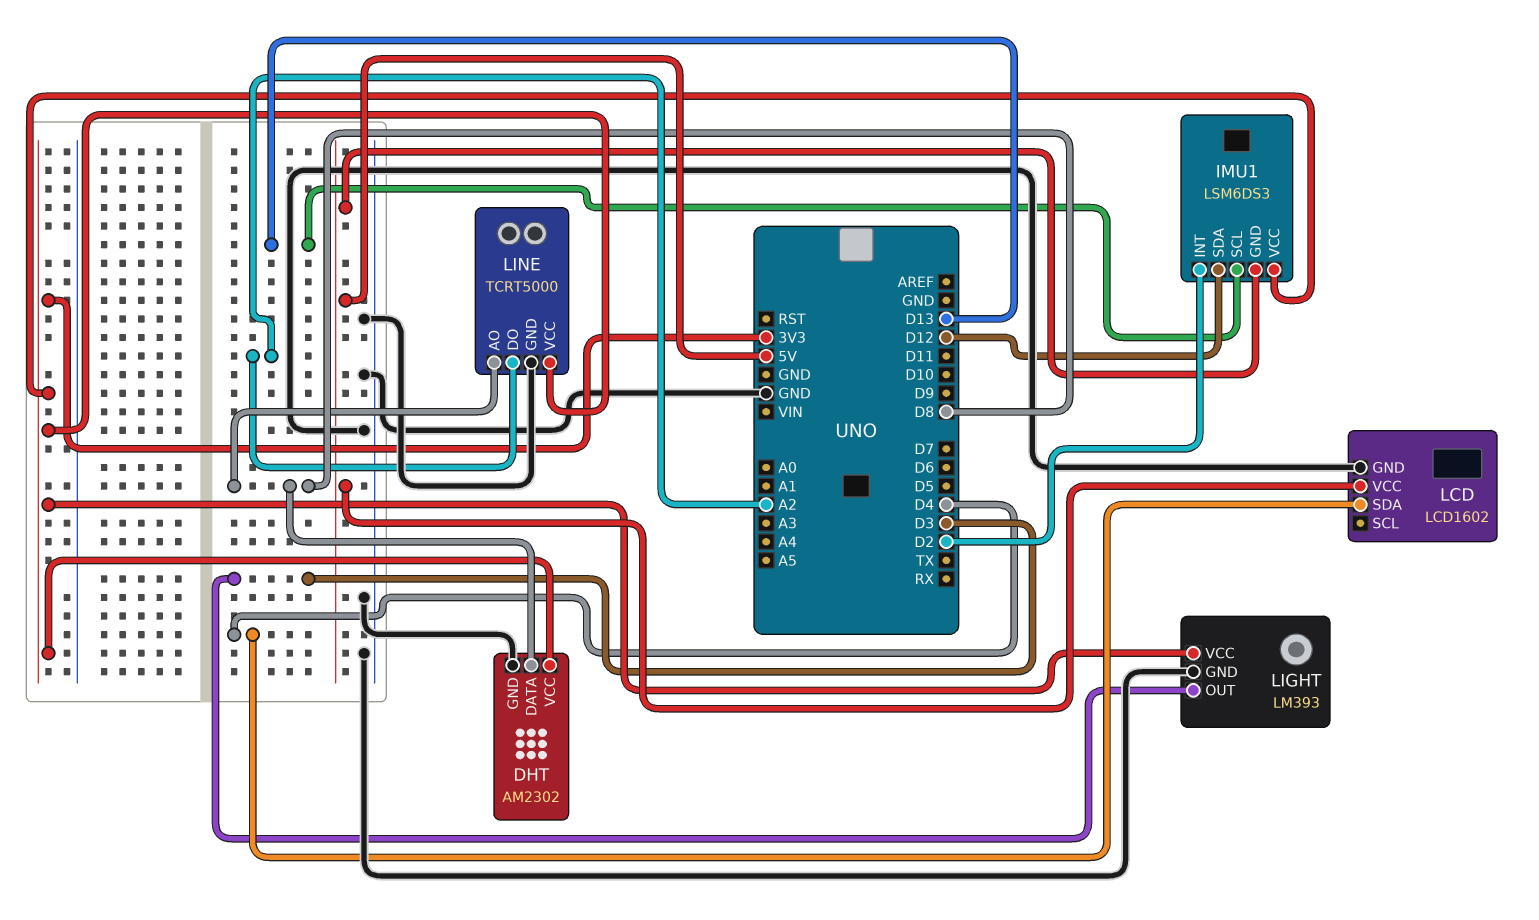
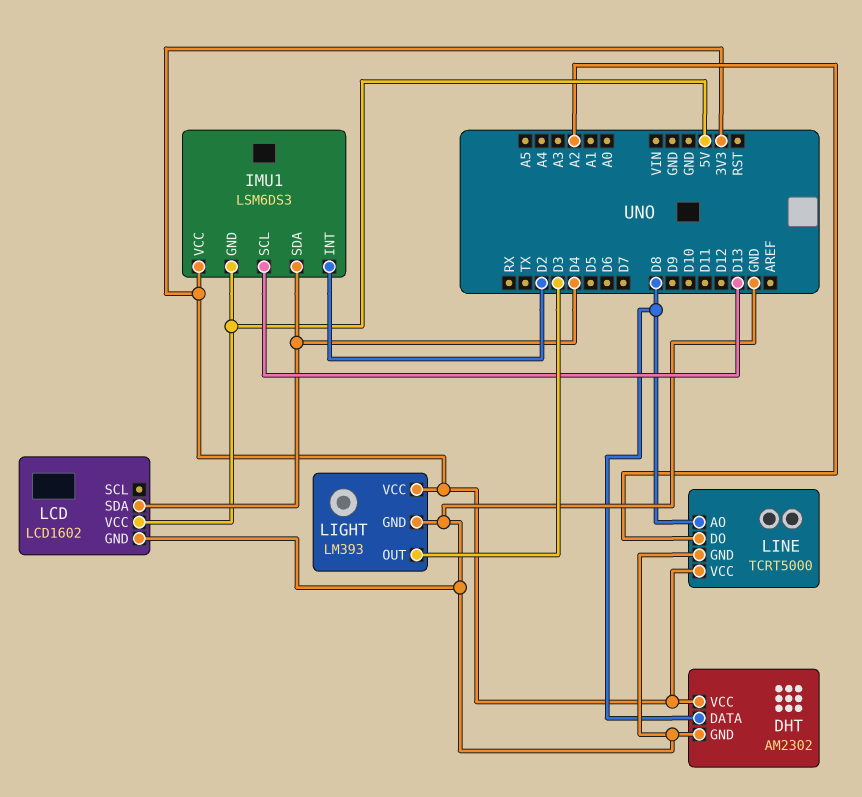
IMU1 pin SDA: D12 -> D4

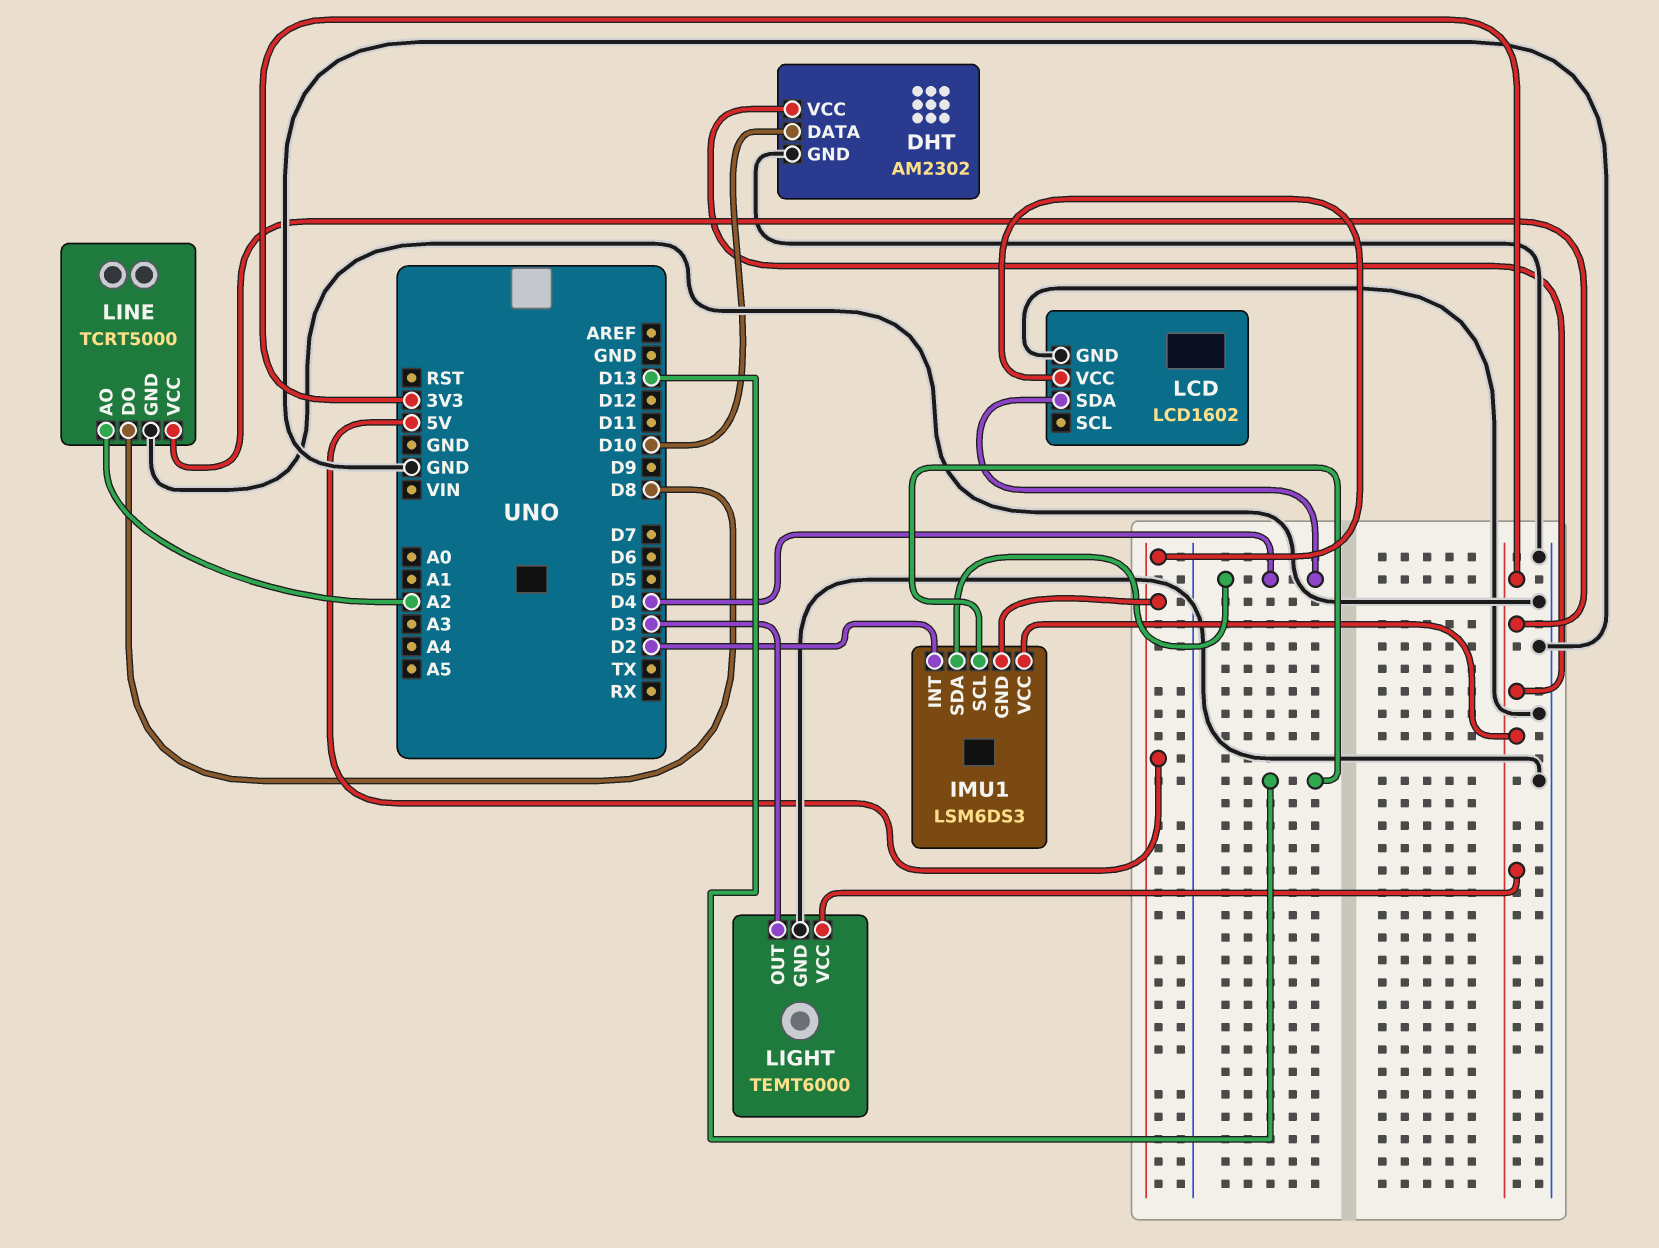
DHT pin DATA: D8 -> D10
LIGHT: LM393 -> TEMT6000
LINE pin AO: D8 -> A2
LINE pin DO: A2 -> D8

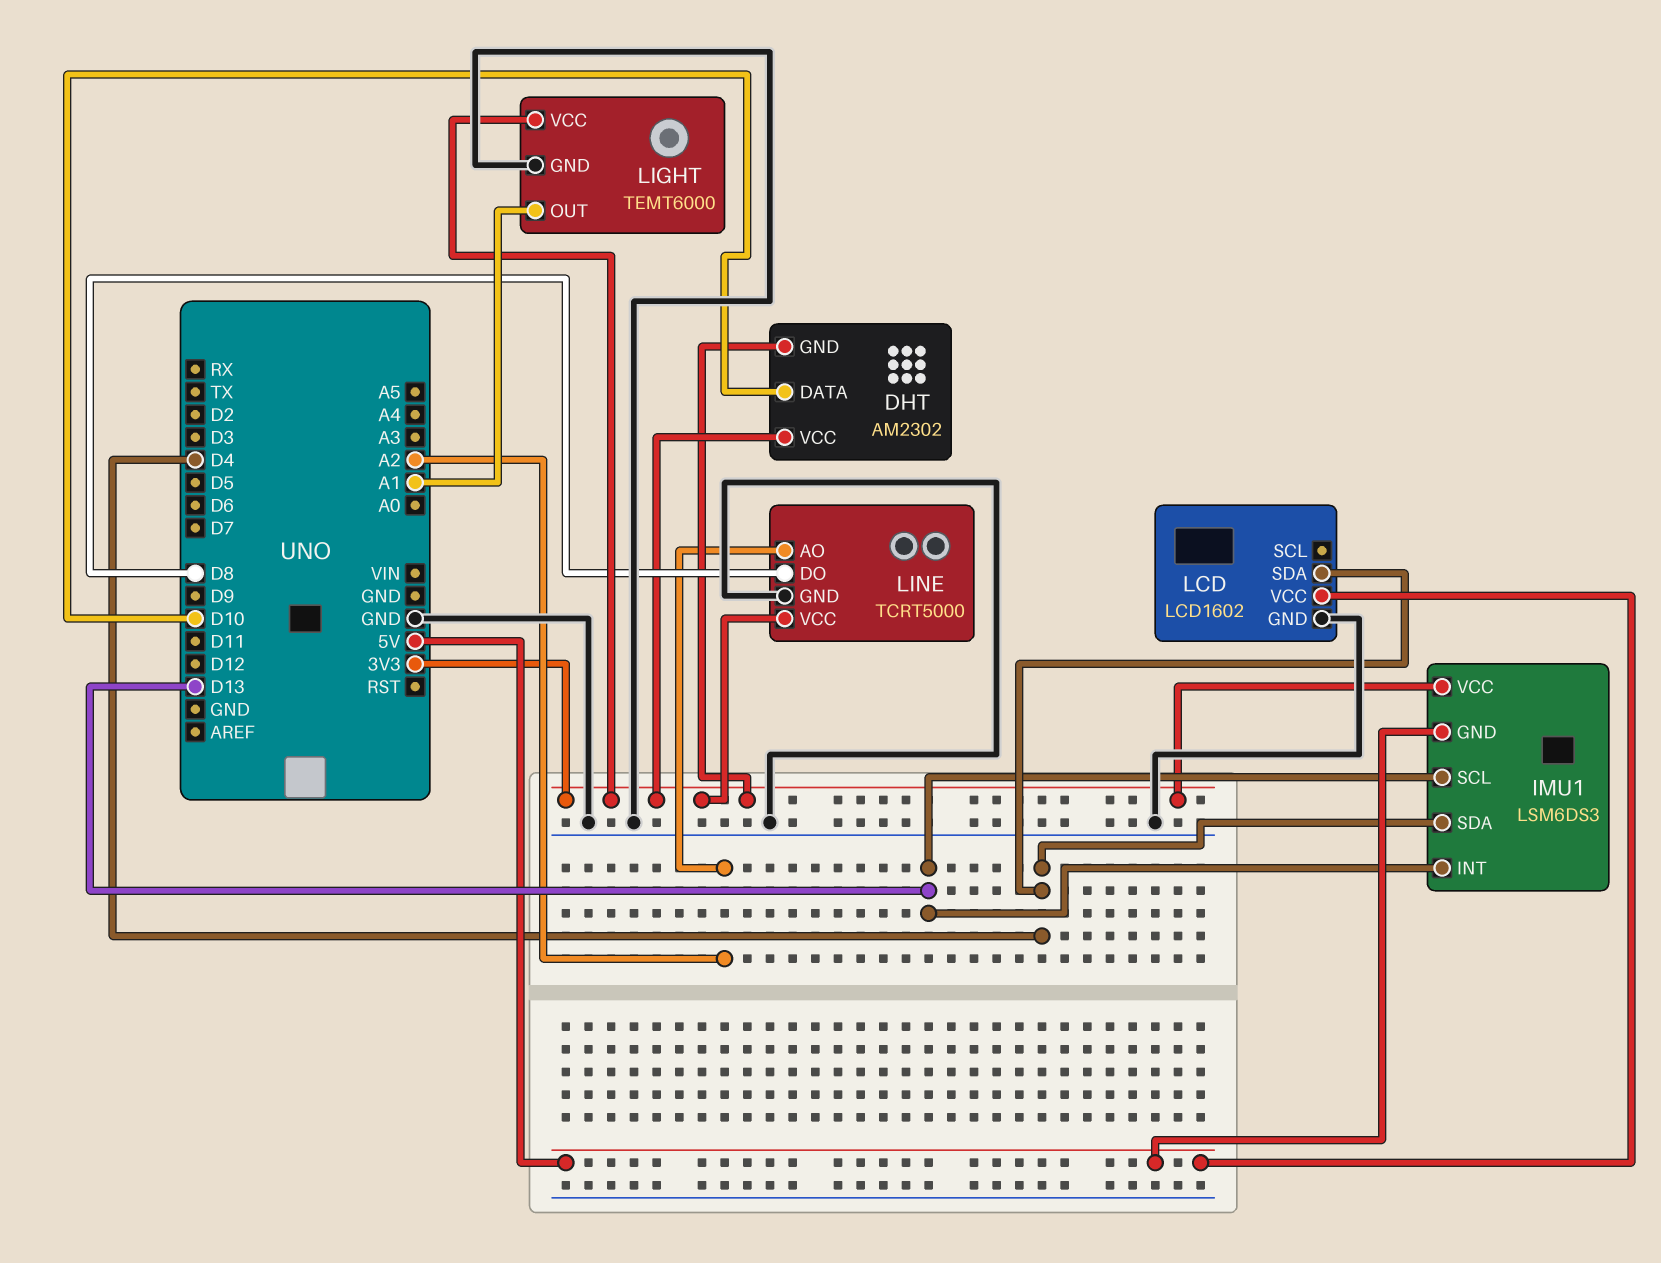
DHT pin GND: GND -> 3V3
IMU1 pin INT: D2 -> D13
LIGHT pin OUT: D3 -> A1

